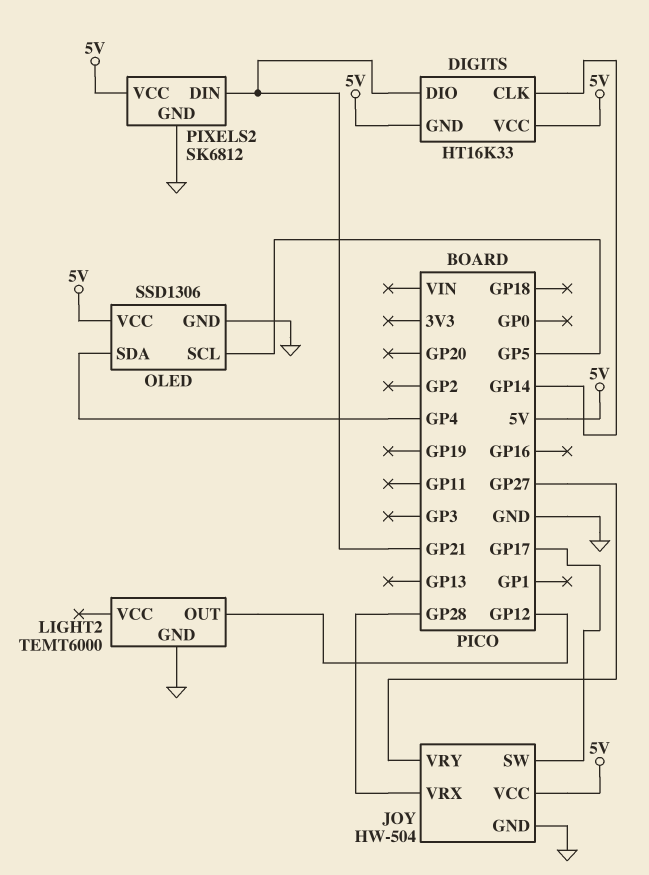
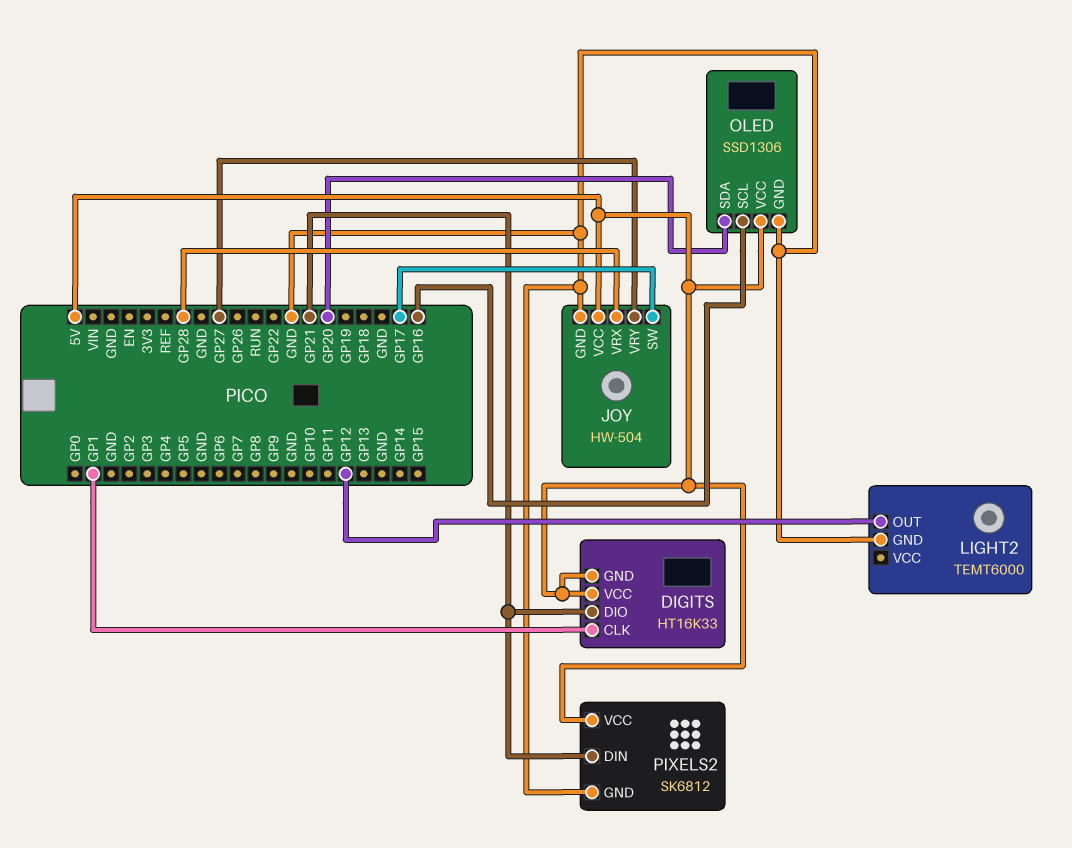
DIGITS pin CLK: GP14 -> GP1
OLED pin SCL: GP5 -> GP16
OLED pin SDA: GP4 -> GP20

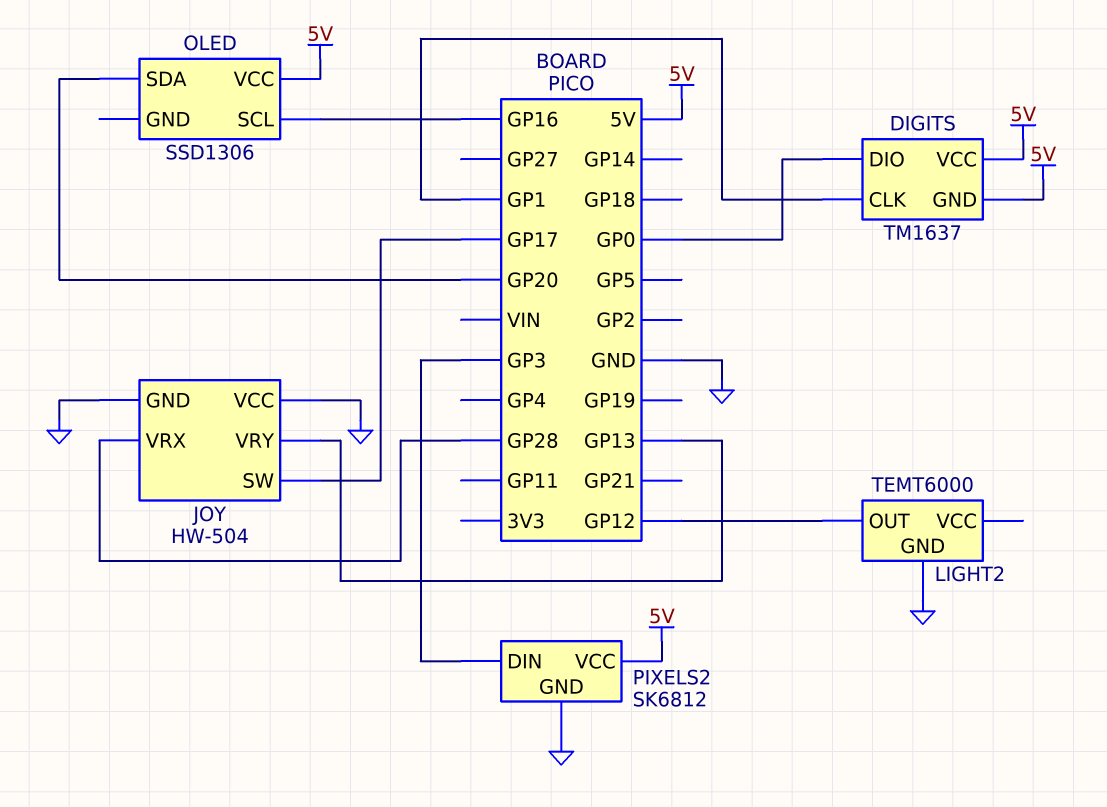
DIGITS: HT16K33 -> TM1637
DIGITS pin DIO: GP21 -> GP0
JOY pin VCC: 5V -> GND
JOY pin VRY: GP27 -> GP13
OLED pin GND: GND -> none
PIXELS2 pin DIN: GP21 -> GP3

